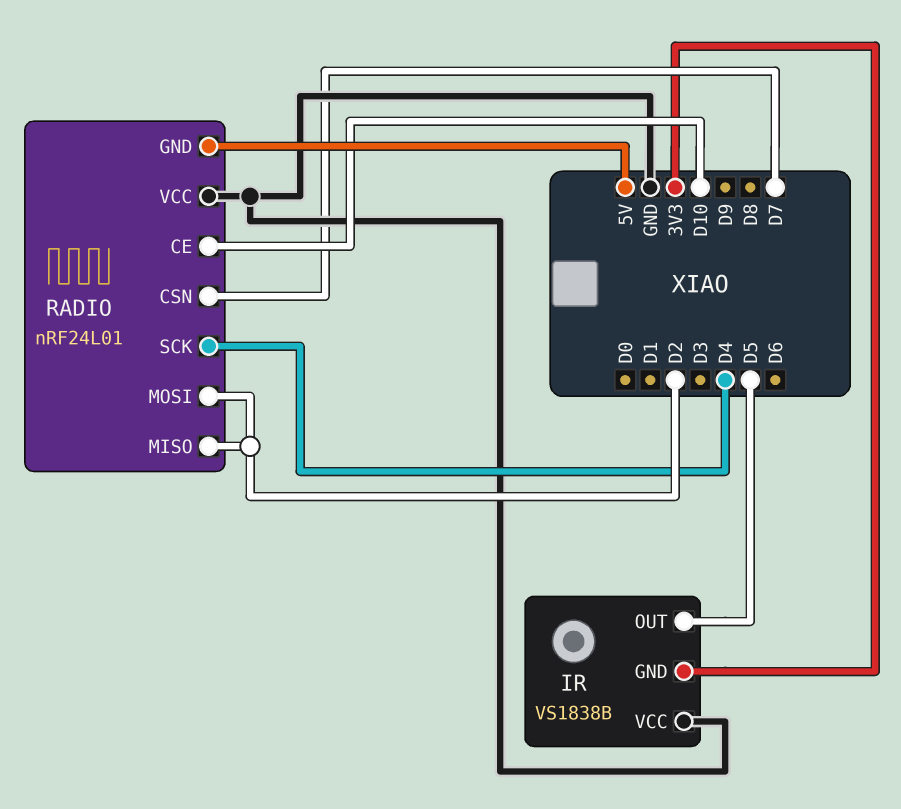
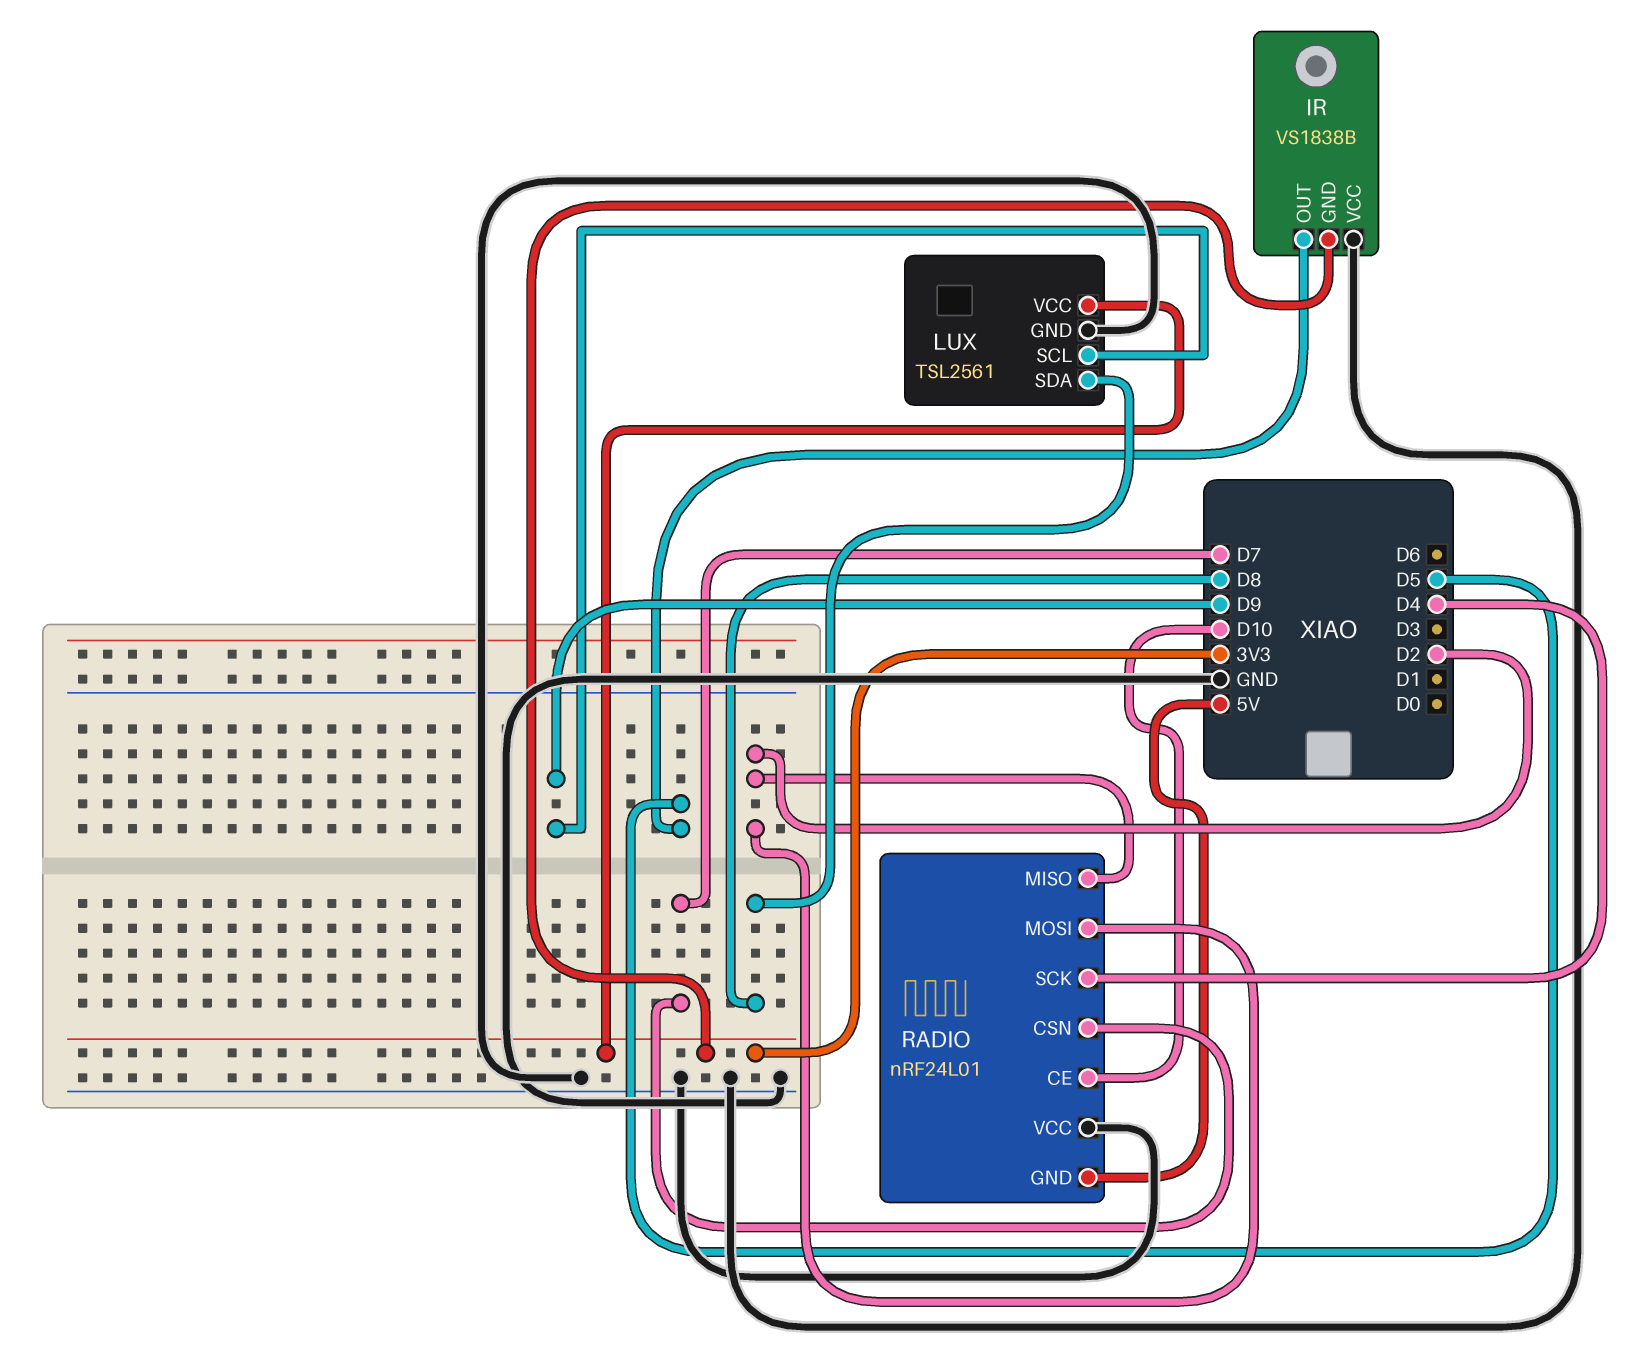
LUX: none -> TSL2561
LUX pin GND: none -> GND
LUX pin SCL: none -> D9
LUX pin SDA: none -> D8
LUX pin VCC: none -> 3V3

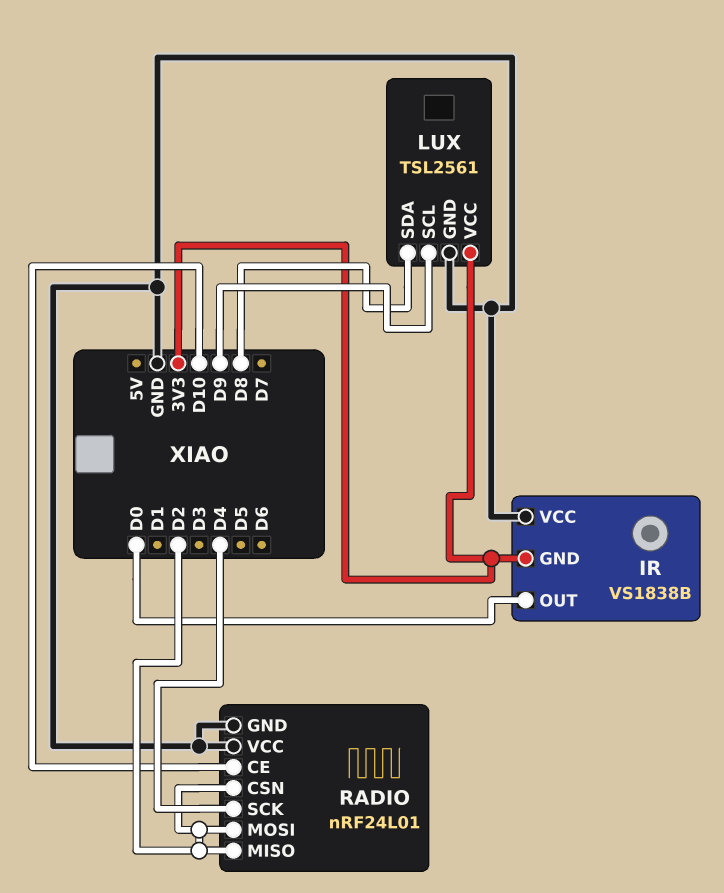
IR pin OUT: D5 -> D0
RADIO pin CSN: D7 -> D2
RADIO pin GND: 5V -> GND

